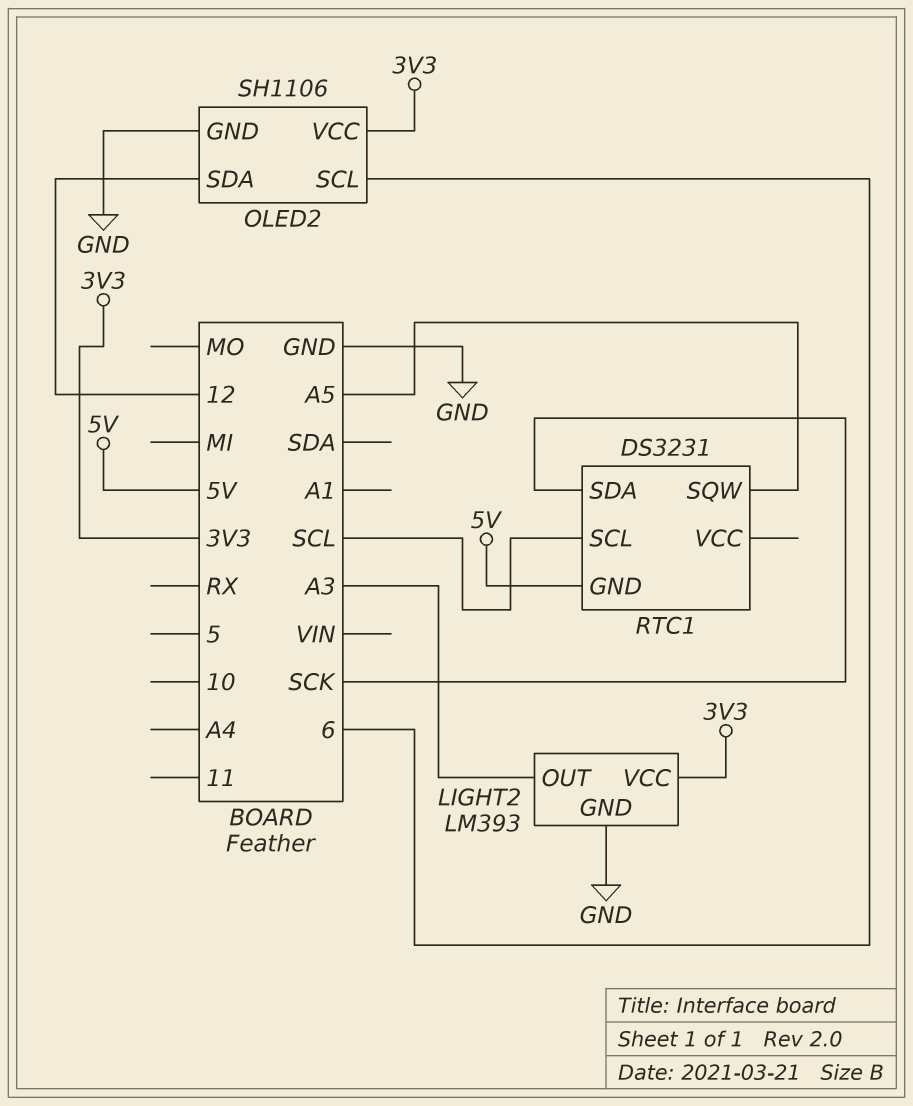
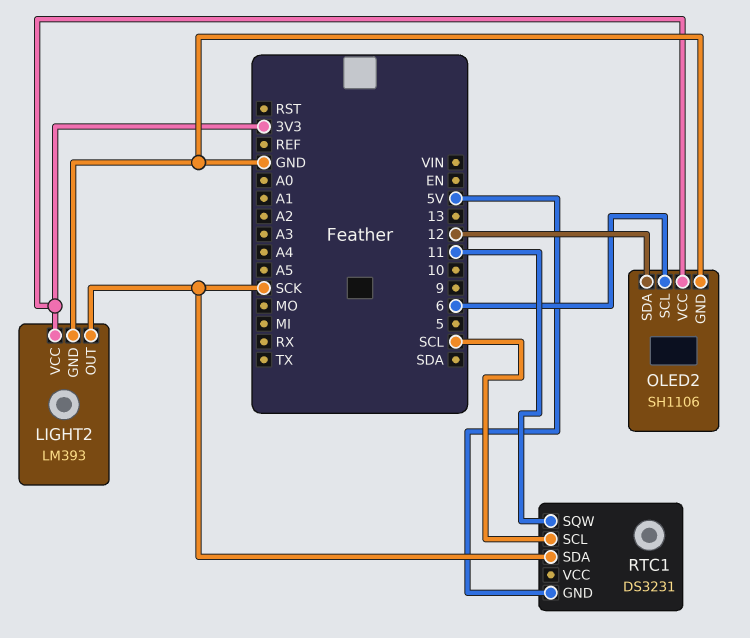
LIGHT2 pin OUT: A3 -> SCK
RTC1 pin SQW: A5 -> 11

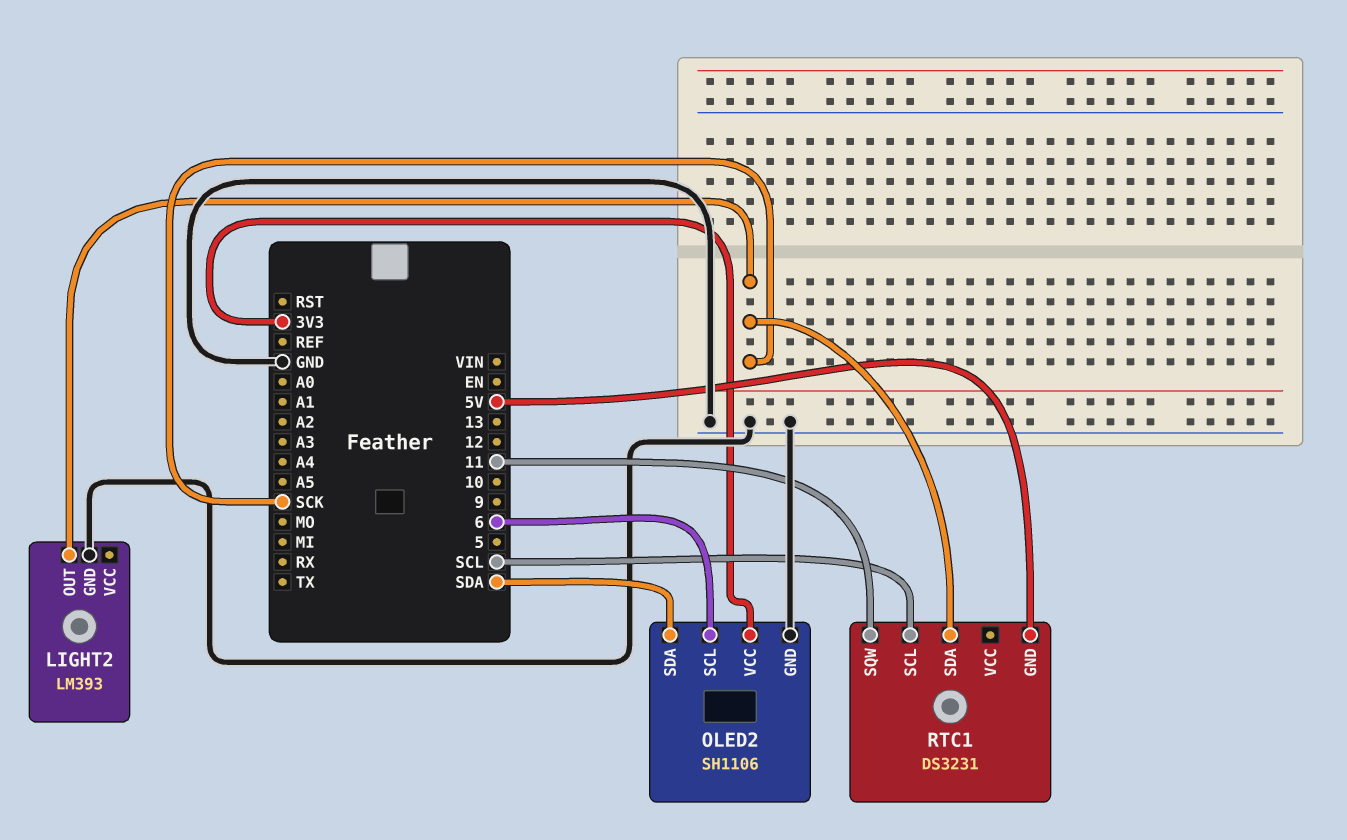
LIGHT2 pin VCC: 3V3 -> none
OLED2 pin SDA: 12 -> SDA

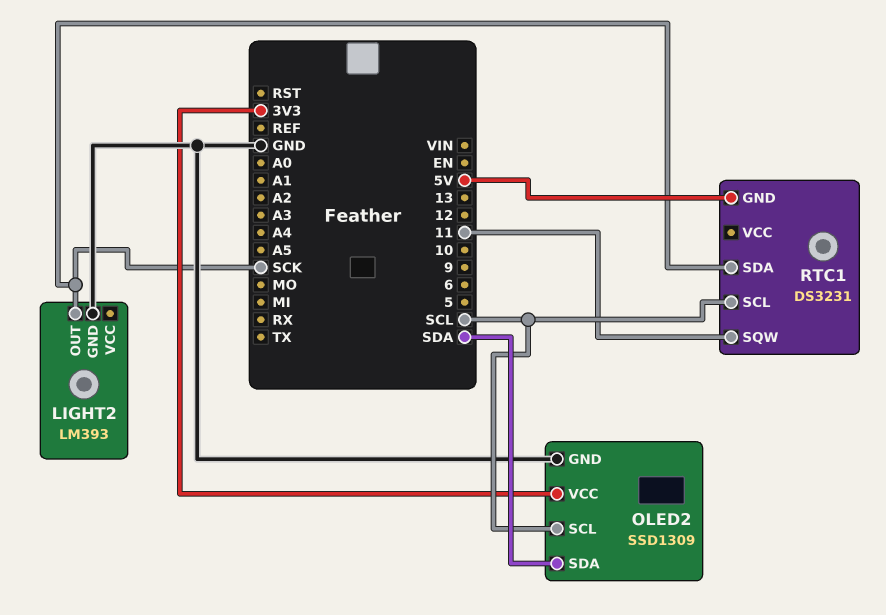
OLED2: SH1106 -> SSD1309
OLED2 pin SCL: 6 -> SCL

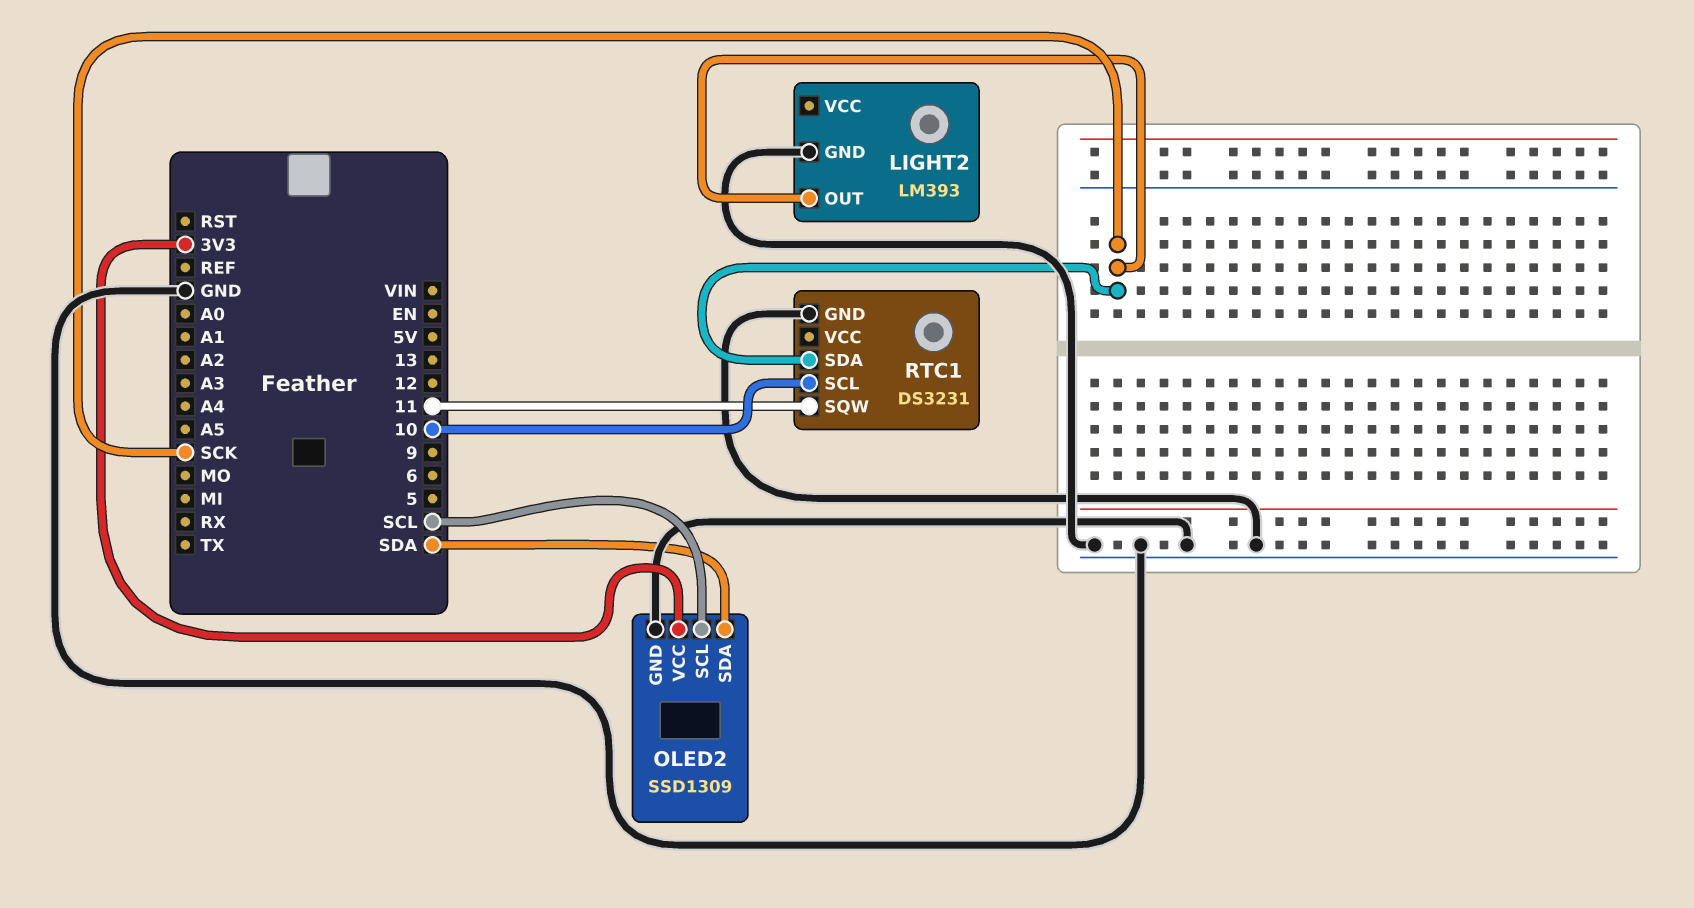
RTC1 pin GND: 5V -> GND
RTC1 pin SCL: SCL -> 10

